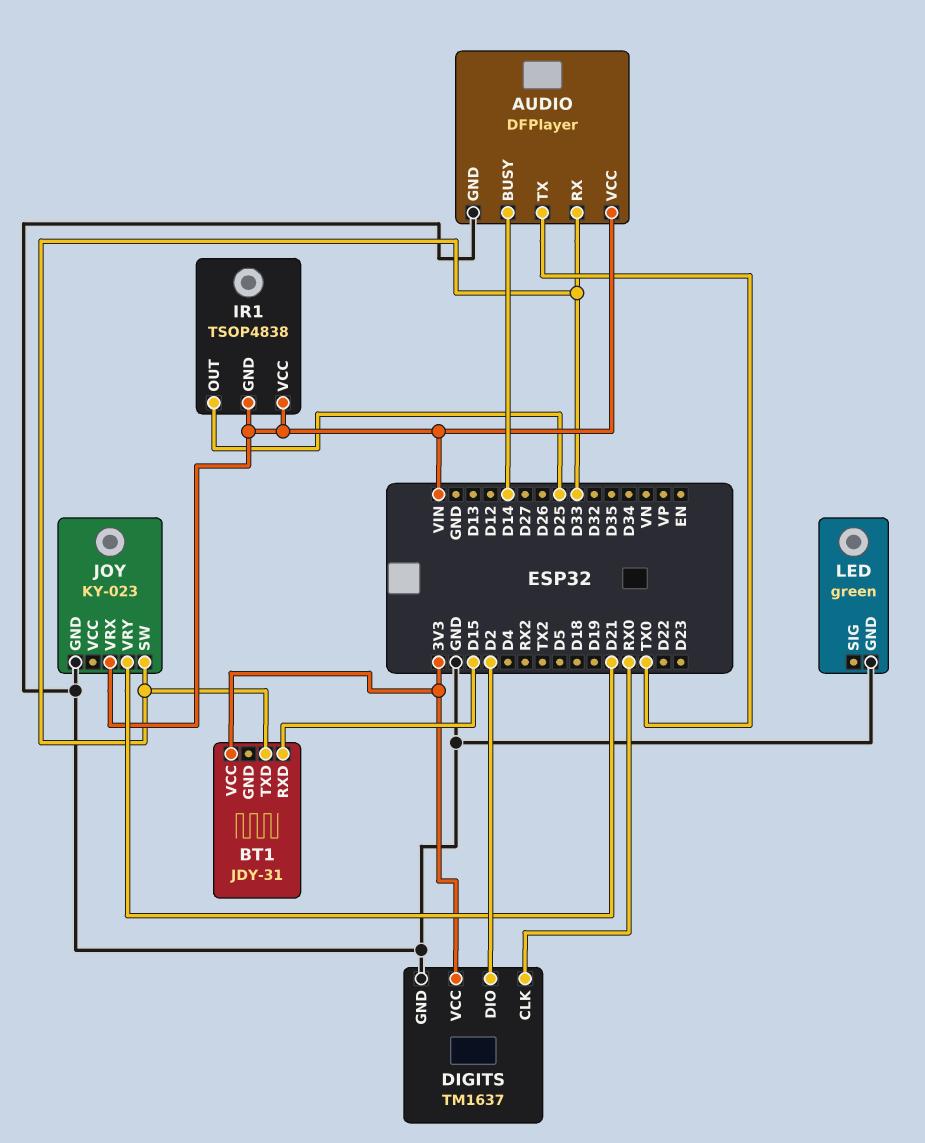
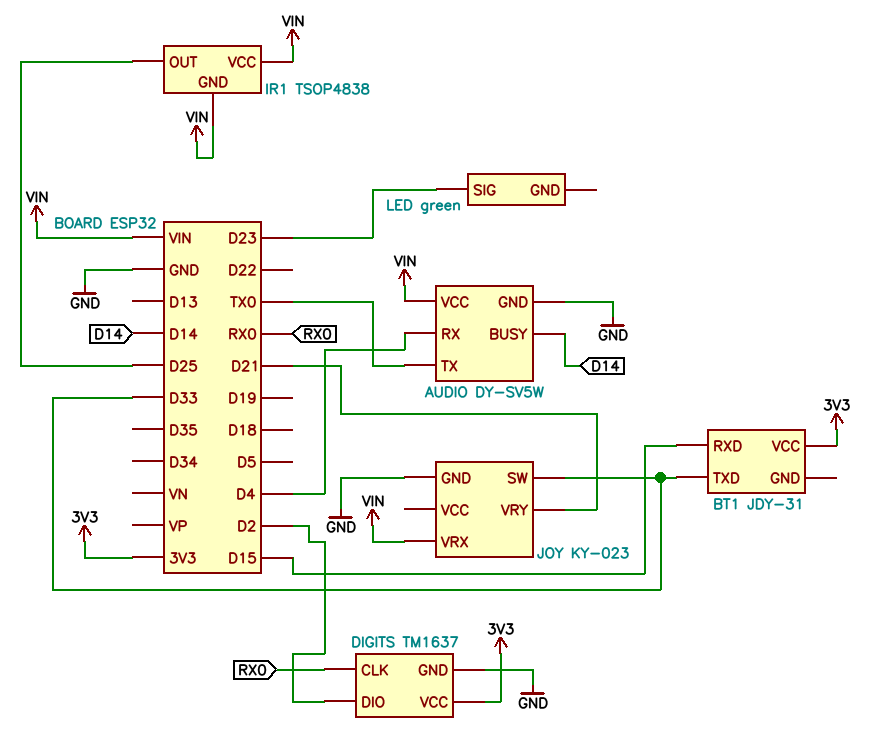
AUDIO: DFPlayer -> DY-SV5W
AUDIO pin RX: D33 -> D4
LED pin GND: GND -> none
LED pin SIG: none -> D23

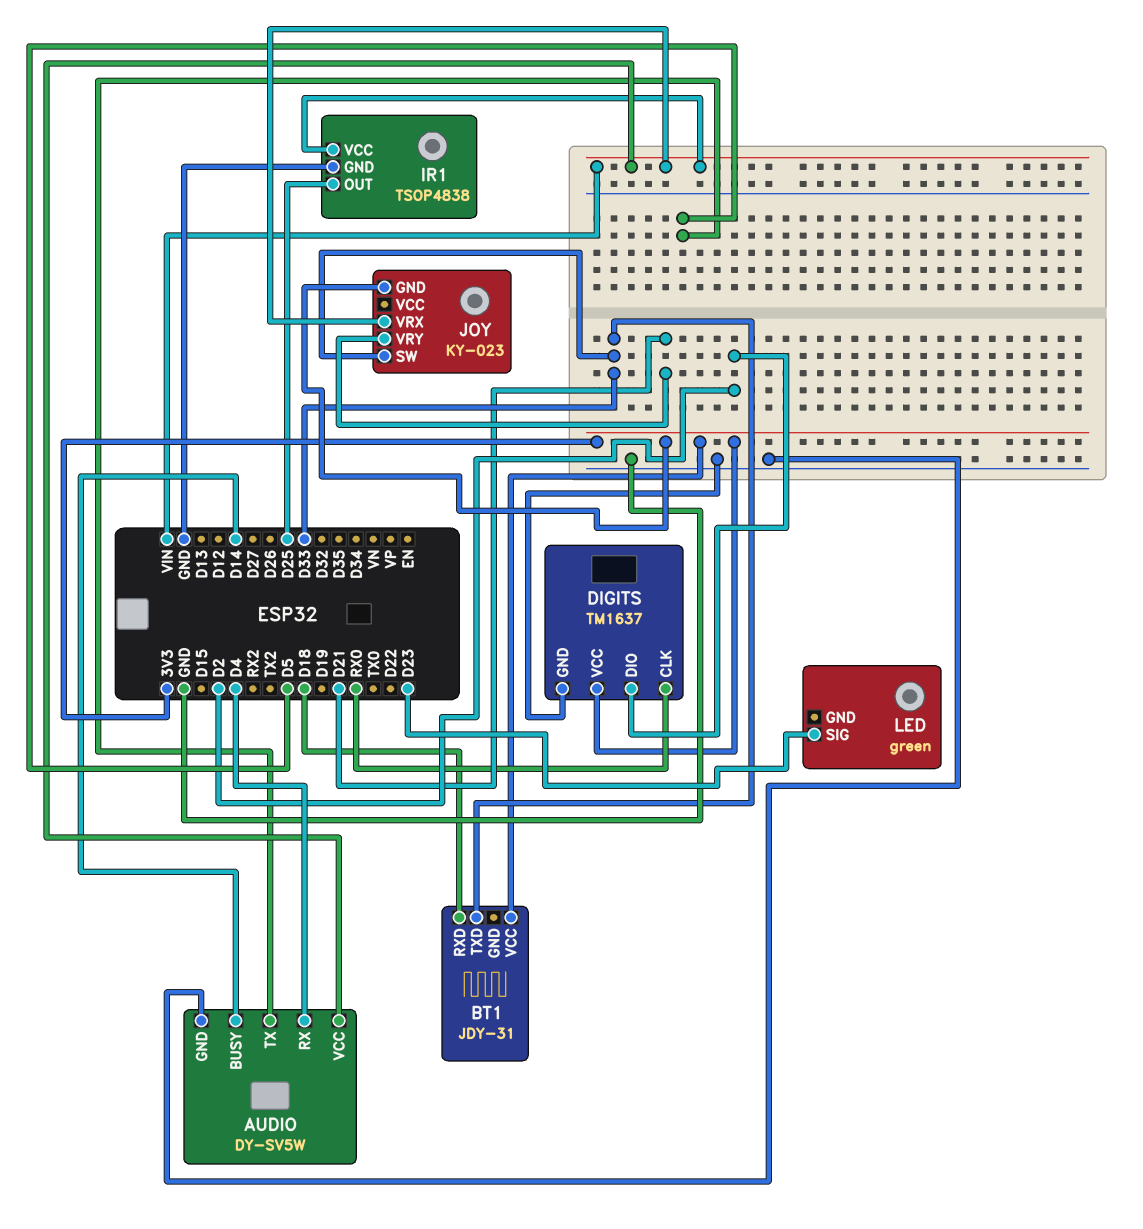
AUDIO pin TX: TX0 -> D5
BT1 pin RXD: D15 -> D18
IR1 pin GND: VIN -> GND
JOY pin GND: GND -> 3V3

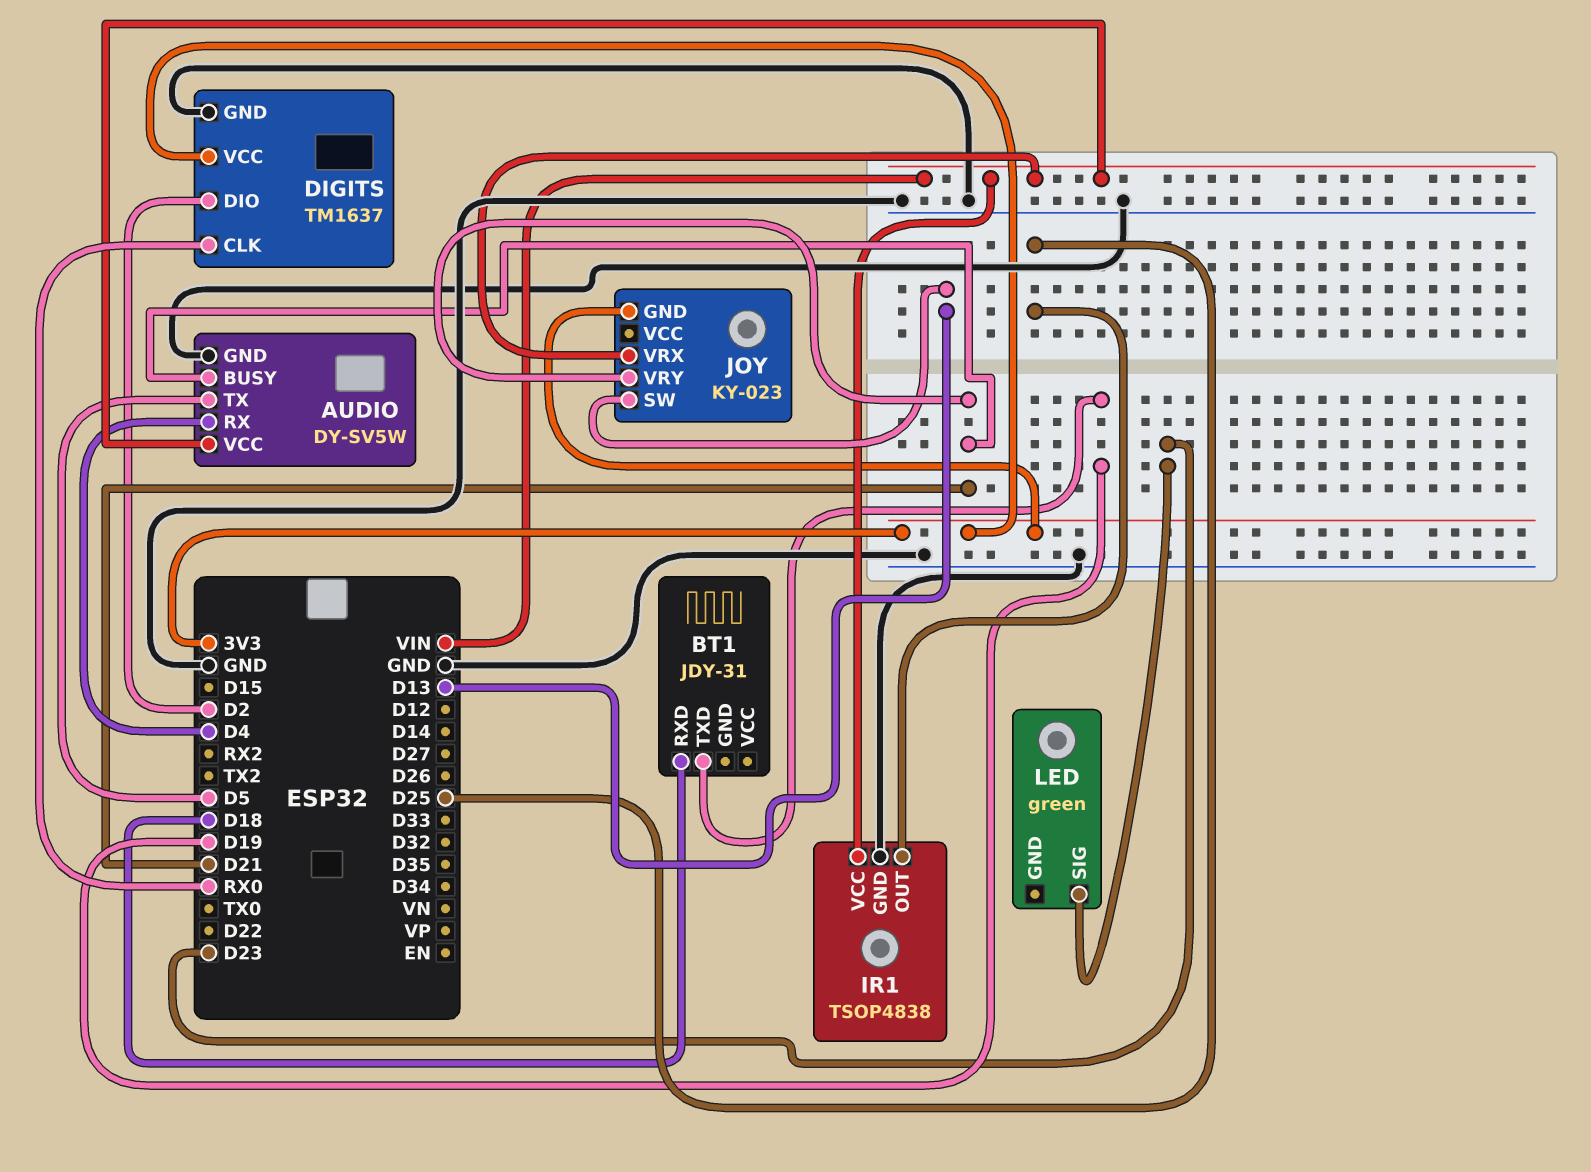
AUDIO pin BUSY: D14 -> D21
BT1 pin TXD: D33 -> D19
BT1 pin VCC: 3V3 -> none
JOY pin SW: D33 -> D13

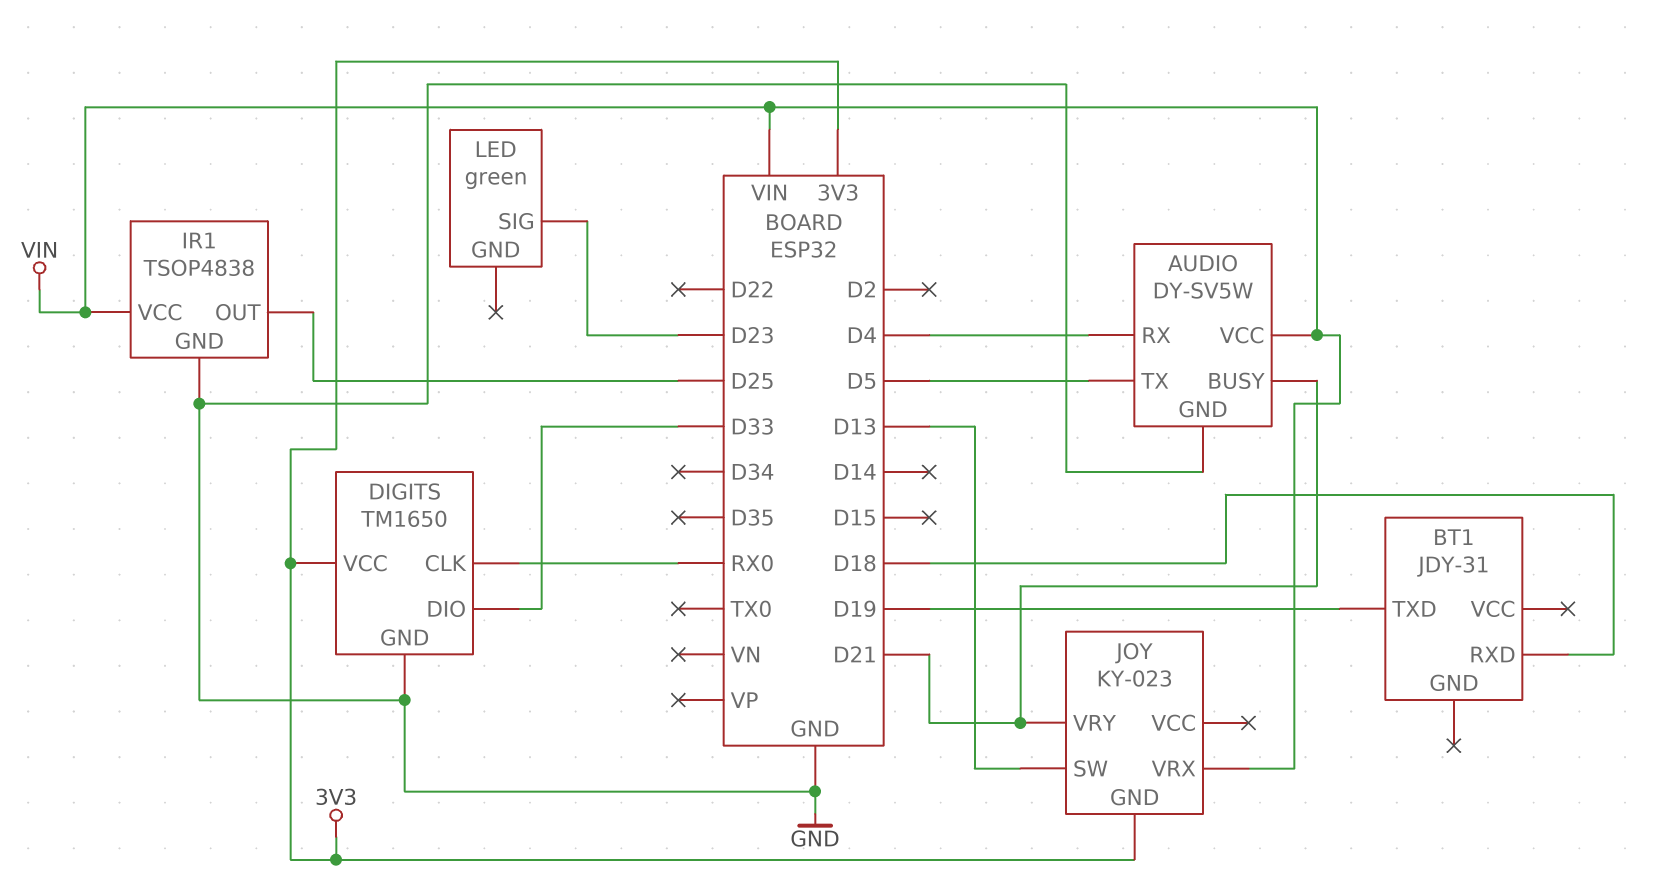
DIGITS: TM1637 -> TM1650
DIGITS pin DIO: D2 -> D33

